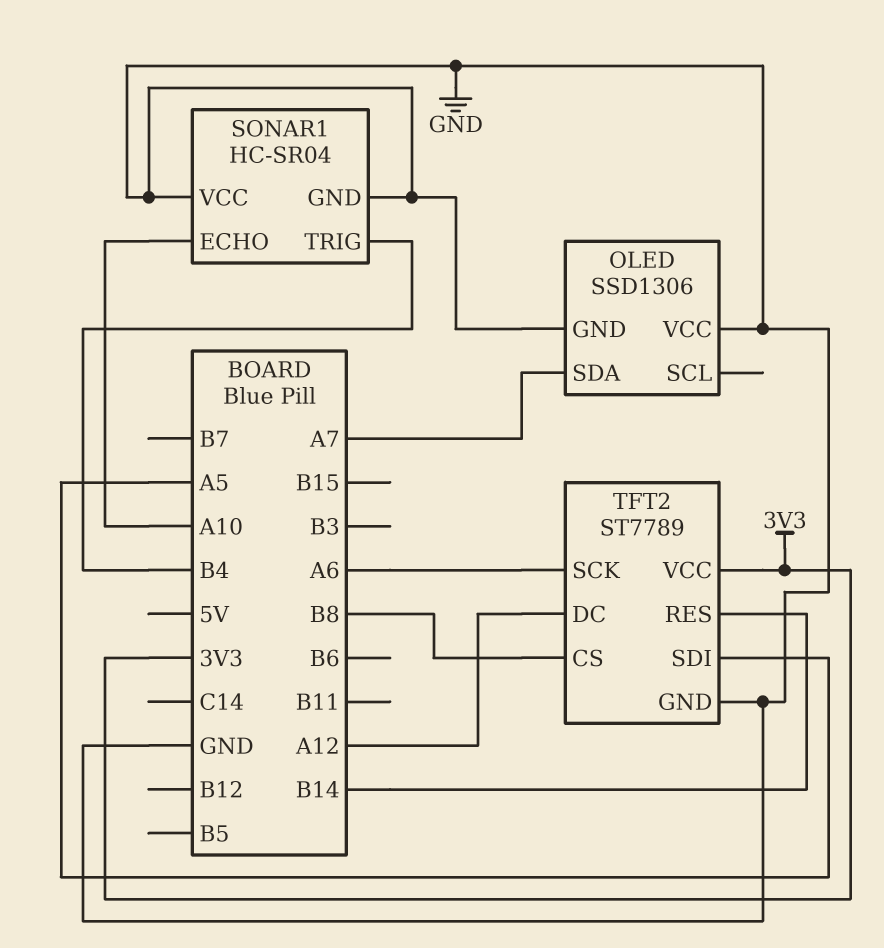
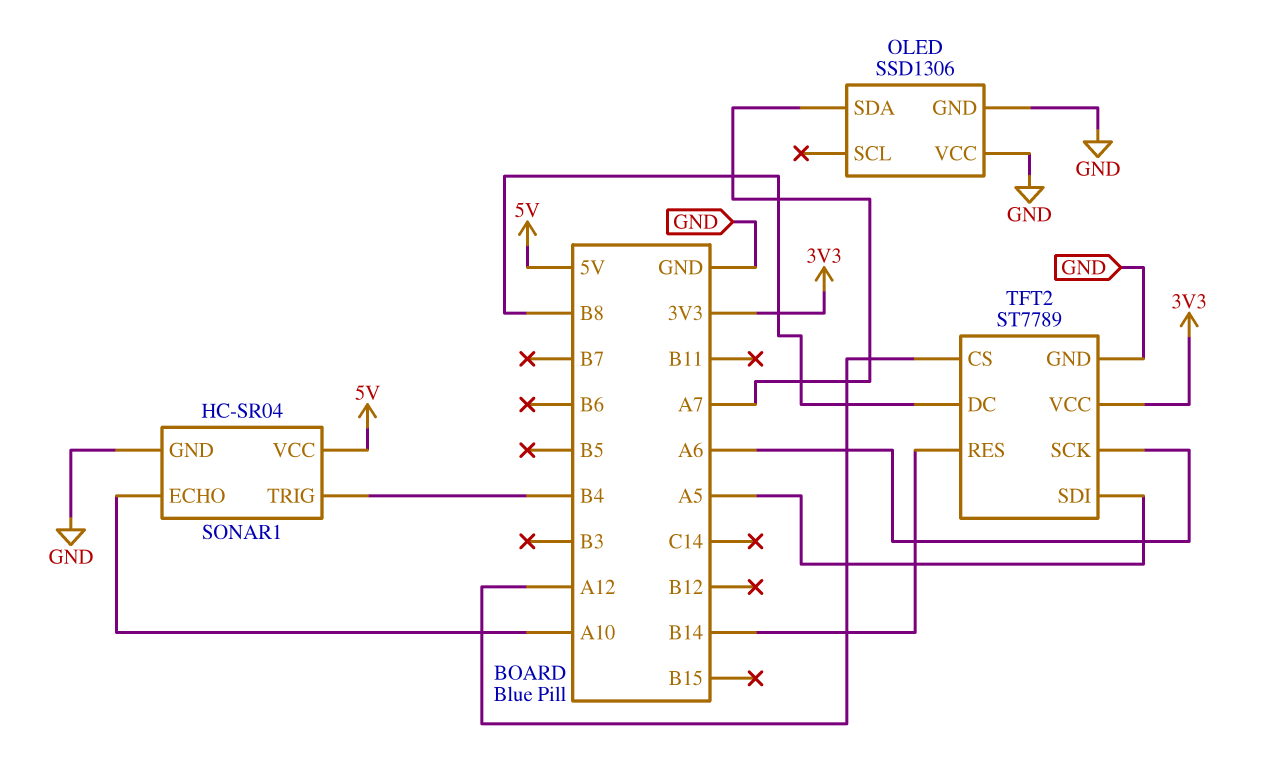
SONAR1 pin VCC: GND -> 5V
TFT2 pin CS: B8 -> A12
TFT2 pin DC: A12 -> B8

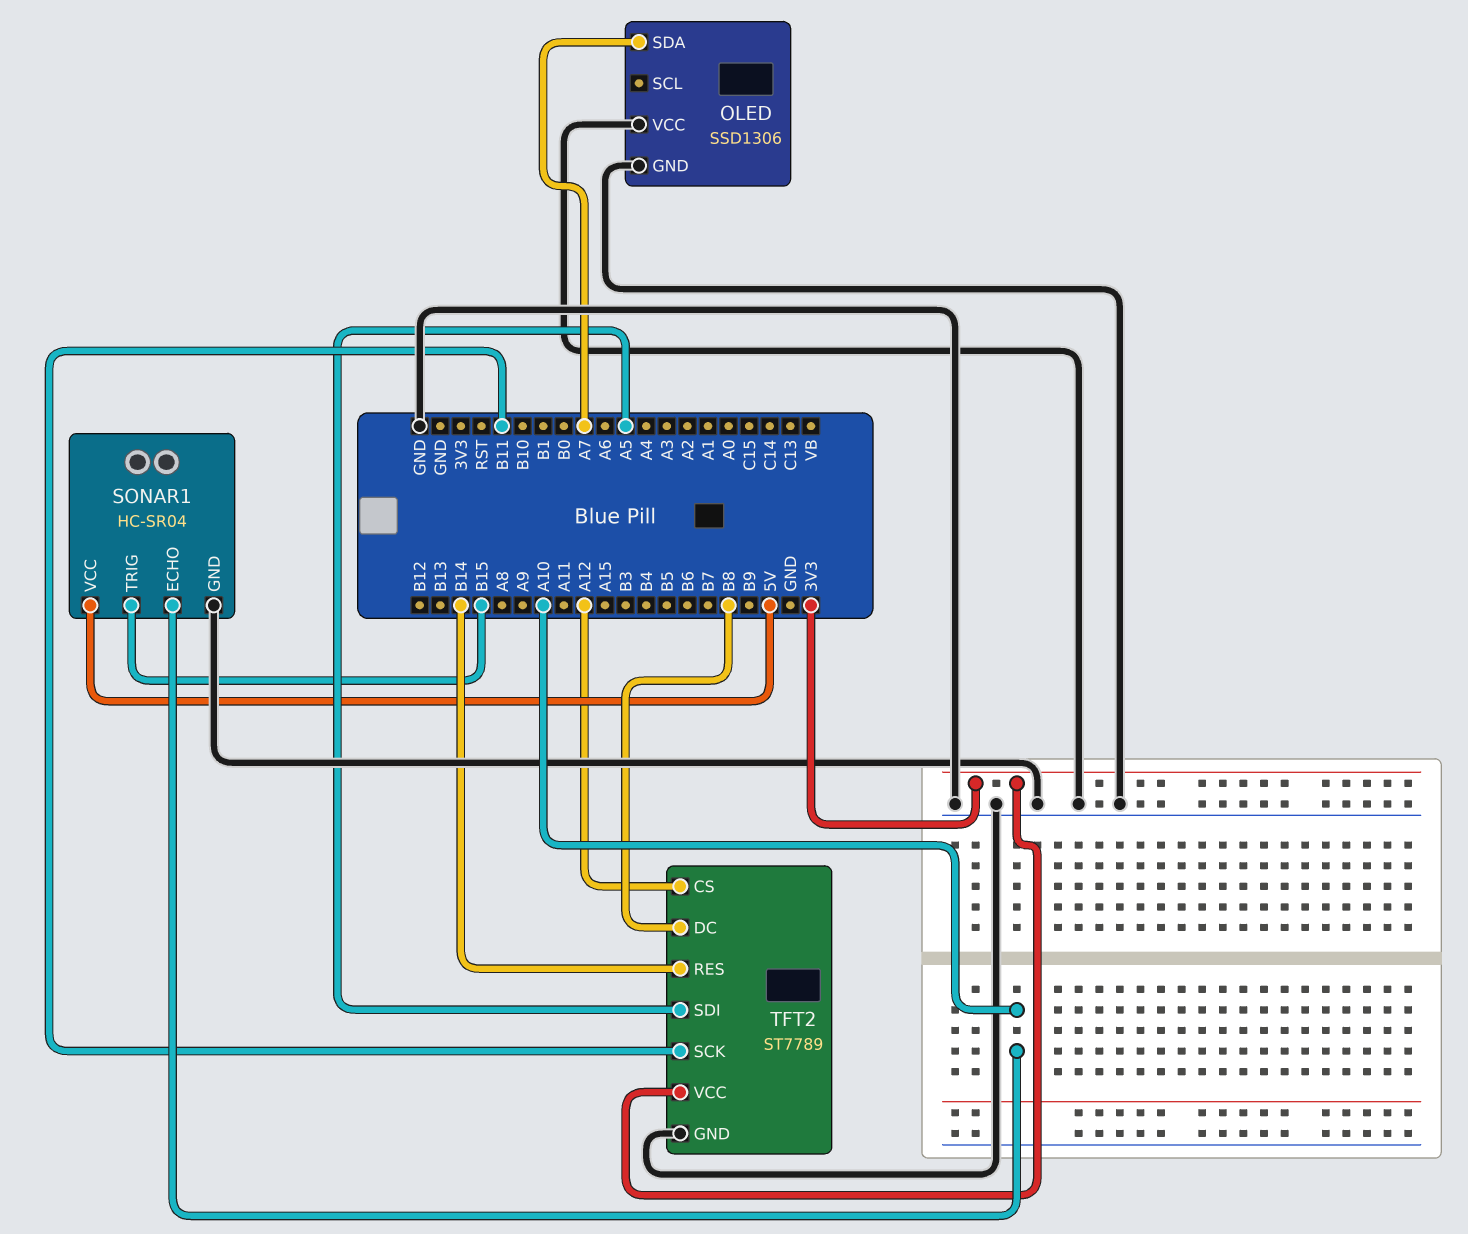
SONAR1 pin TRIG: B4 -> B15
TFT2 pin SCK: A6 -> B11

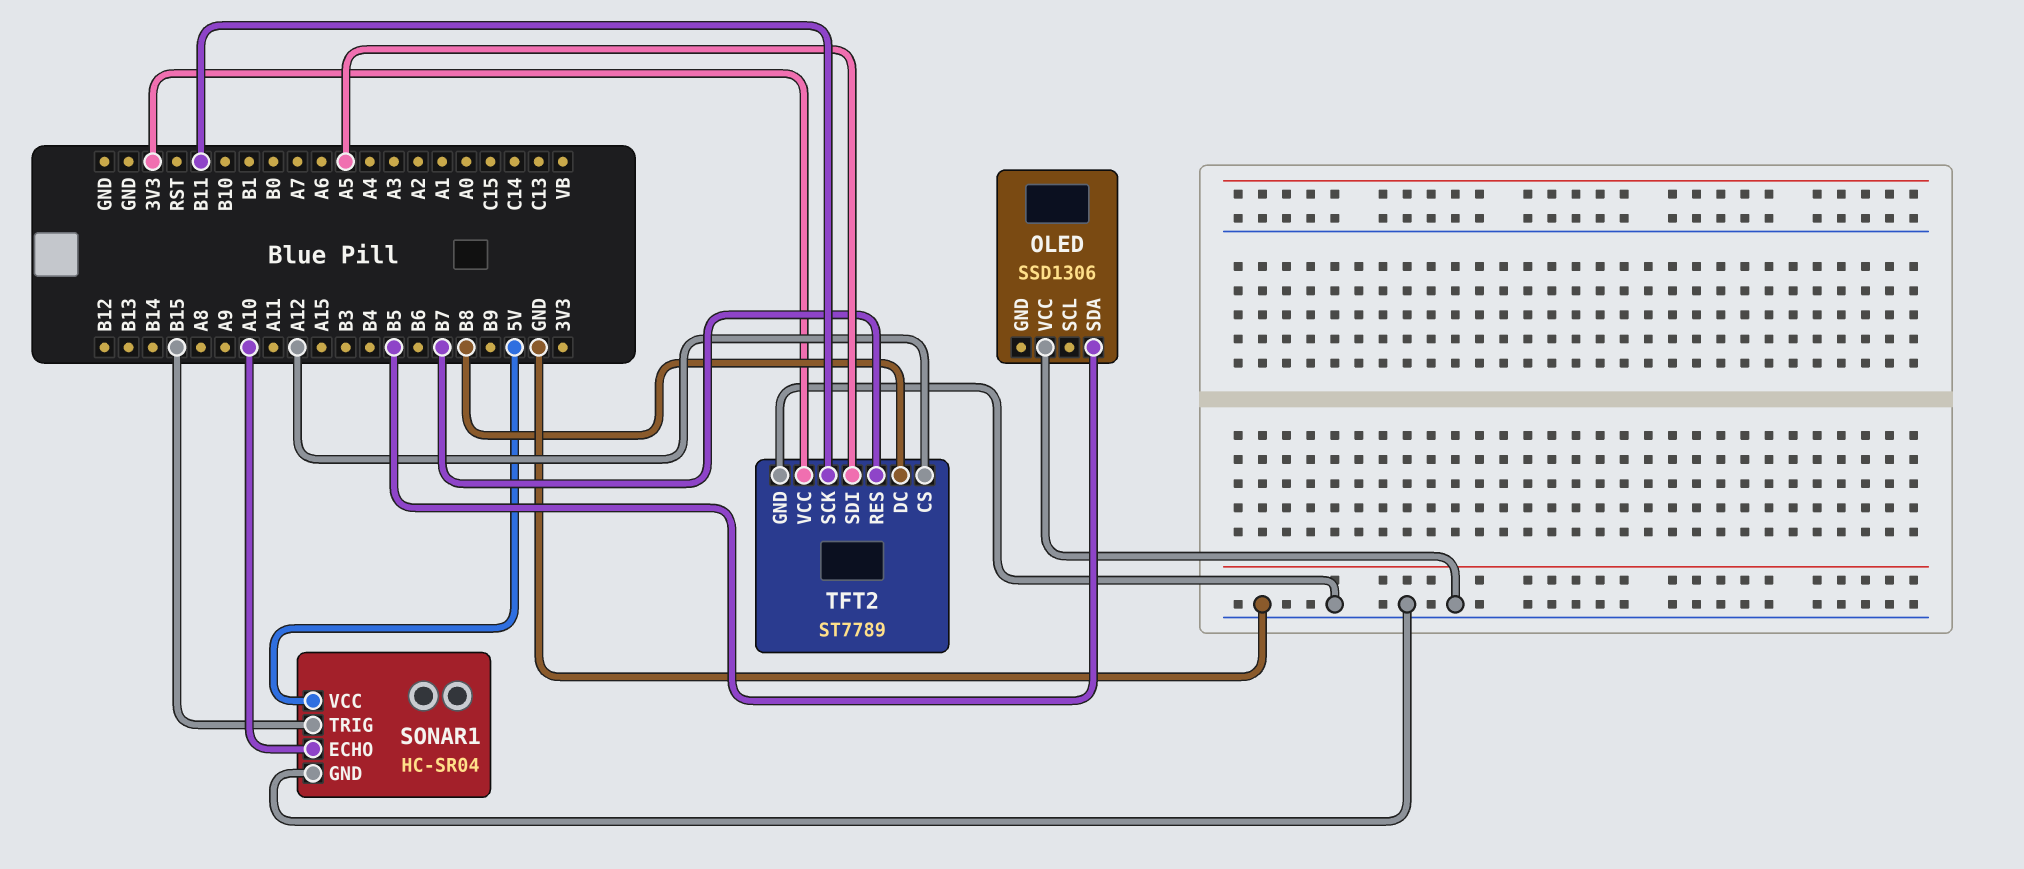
OLED pin GND: GND -> none
OLED pin SDA: A7 -> B5
TFT2 pin RES: B14 -> B7

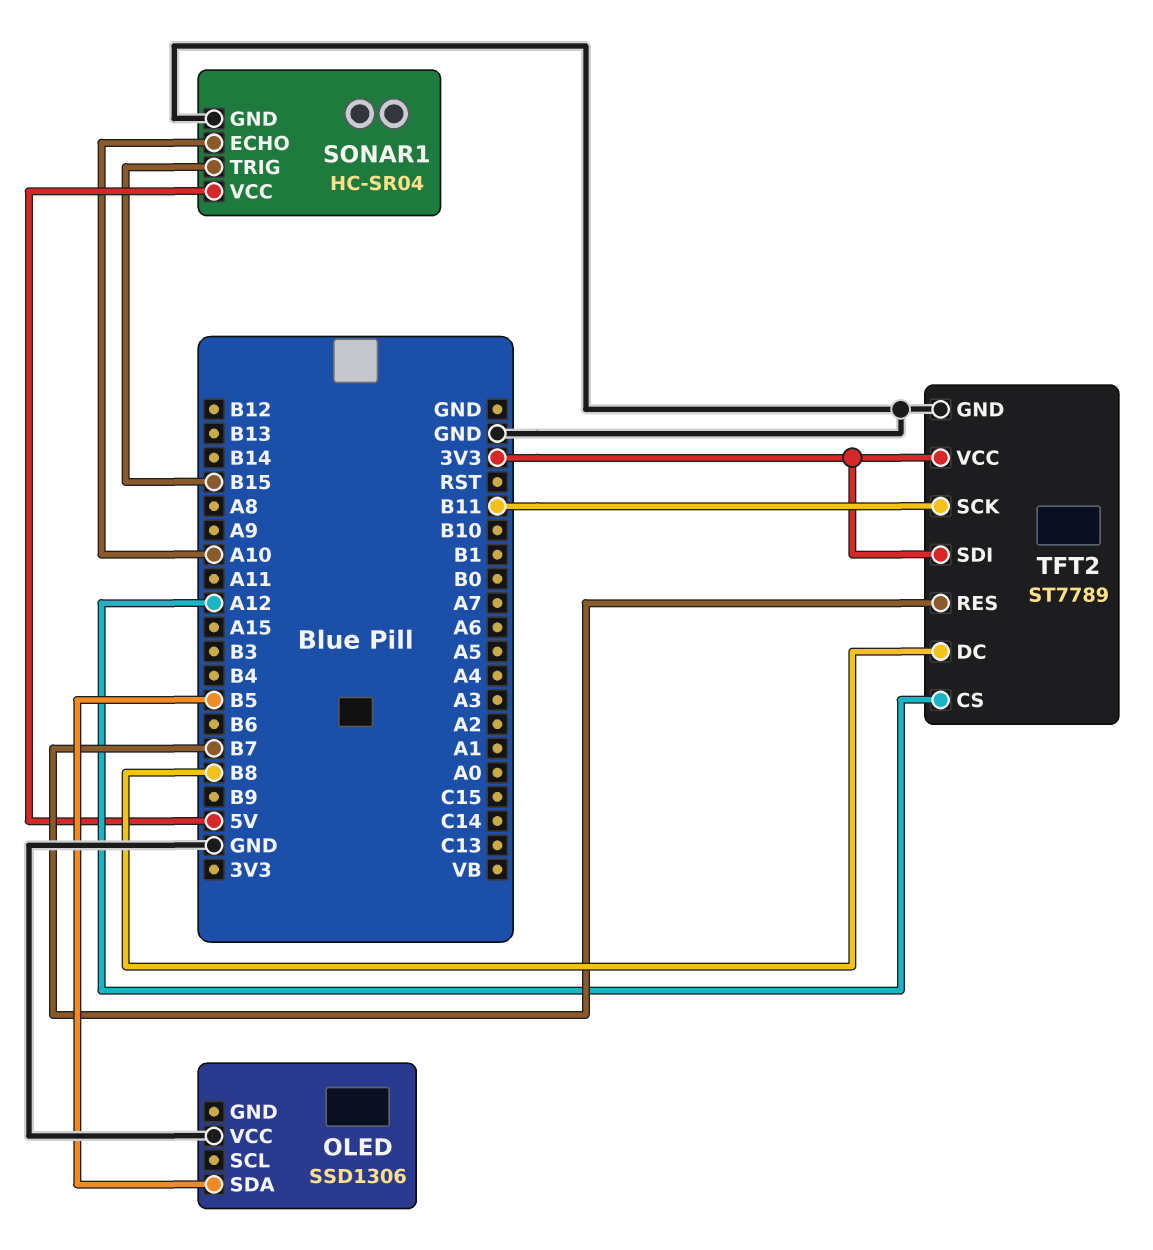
TFT2 pin SDI: A5 -> 3V3

